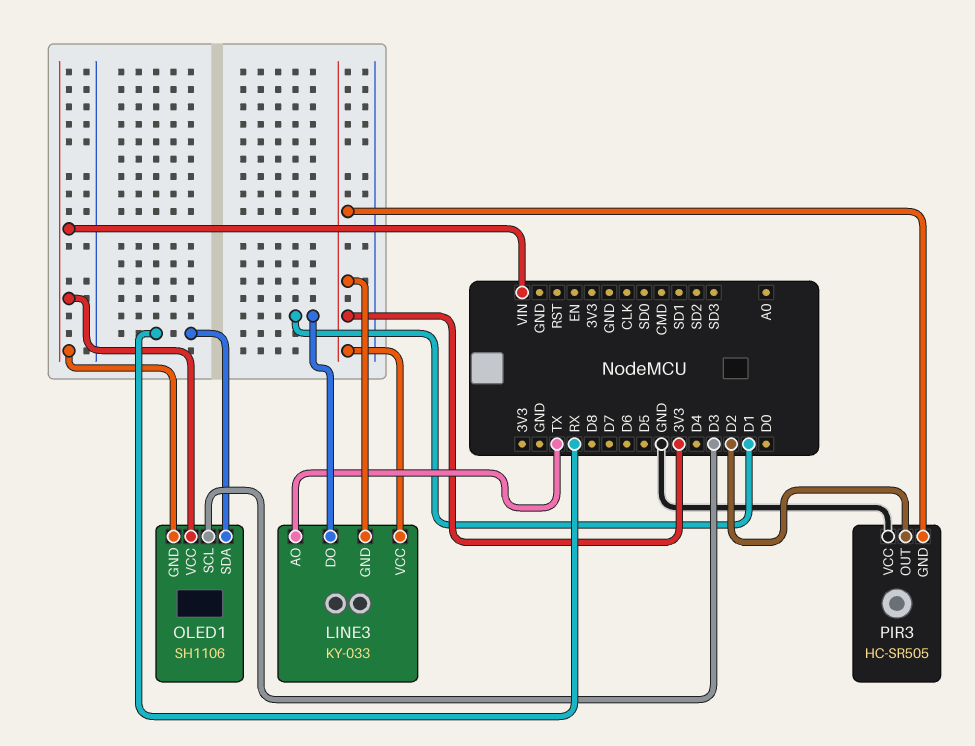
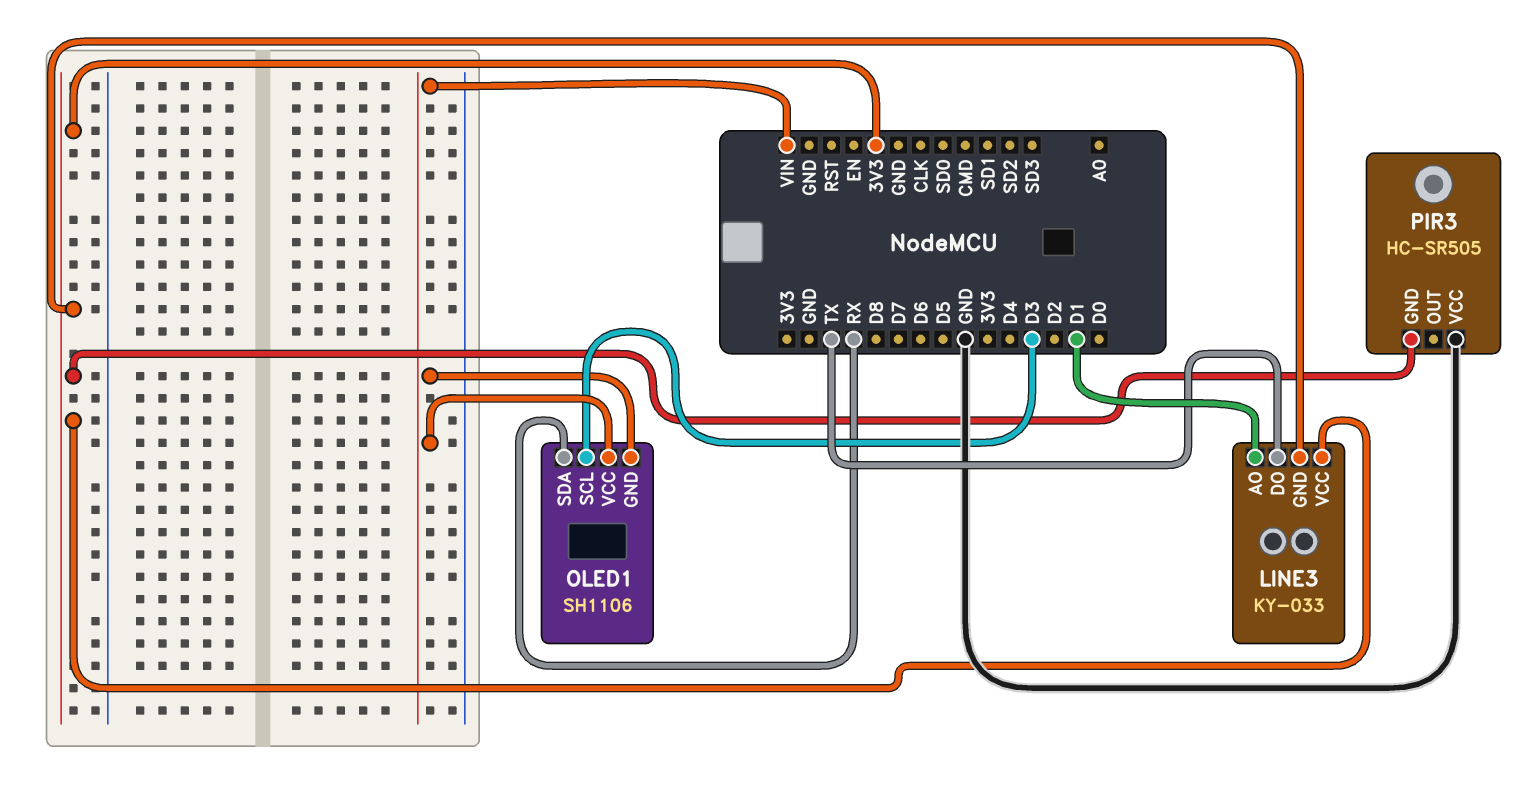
LINE3 pin AO: TX -> D1
LINE3 pin DO: D1 -> TX
PIR3 pin OUT: D2 -> none

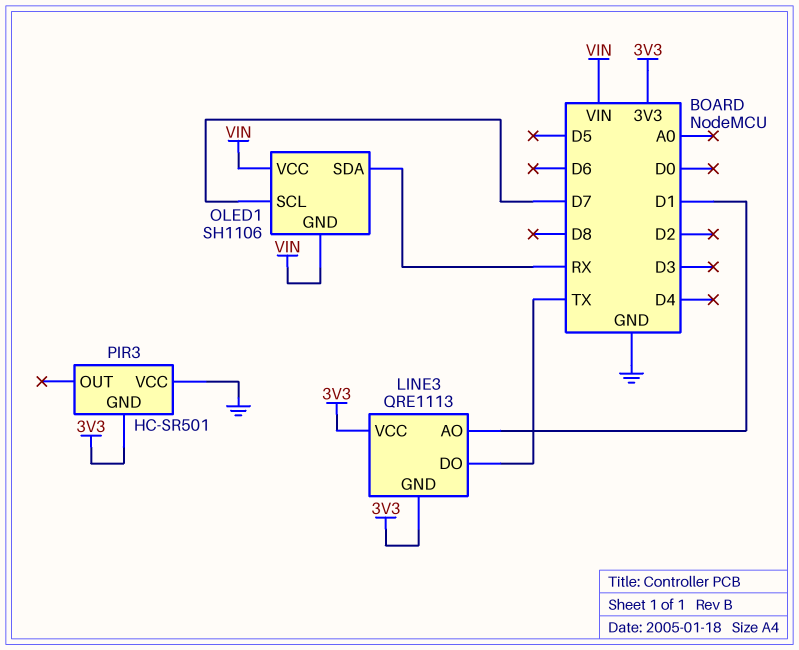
LINE3: KY-033 -> QRE1113
OLED1 pin SCL: D3 -> D7
PIR3: HC-SR505 -> HC-SR501

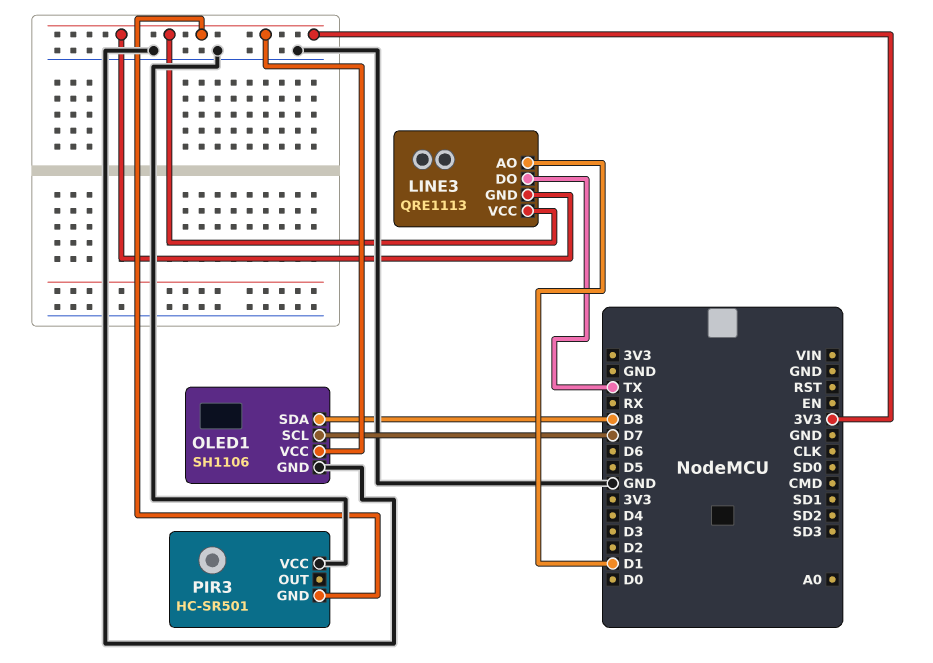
OLED1 pin GND: VIN -> GND
OLED1 pin SDA: RX -> D8
OLED1 pin VCC: VIN -> 3V3

